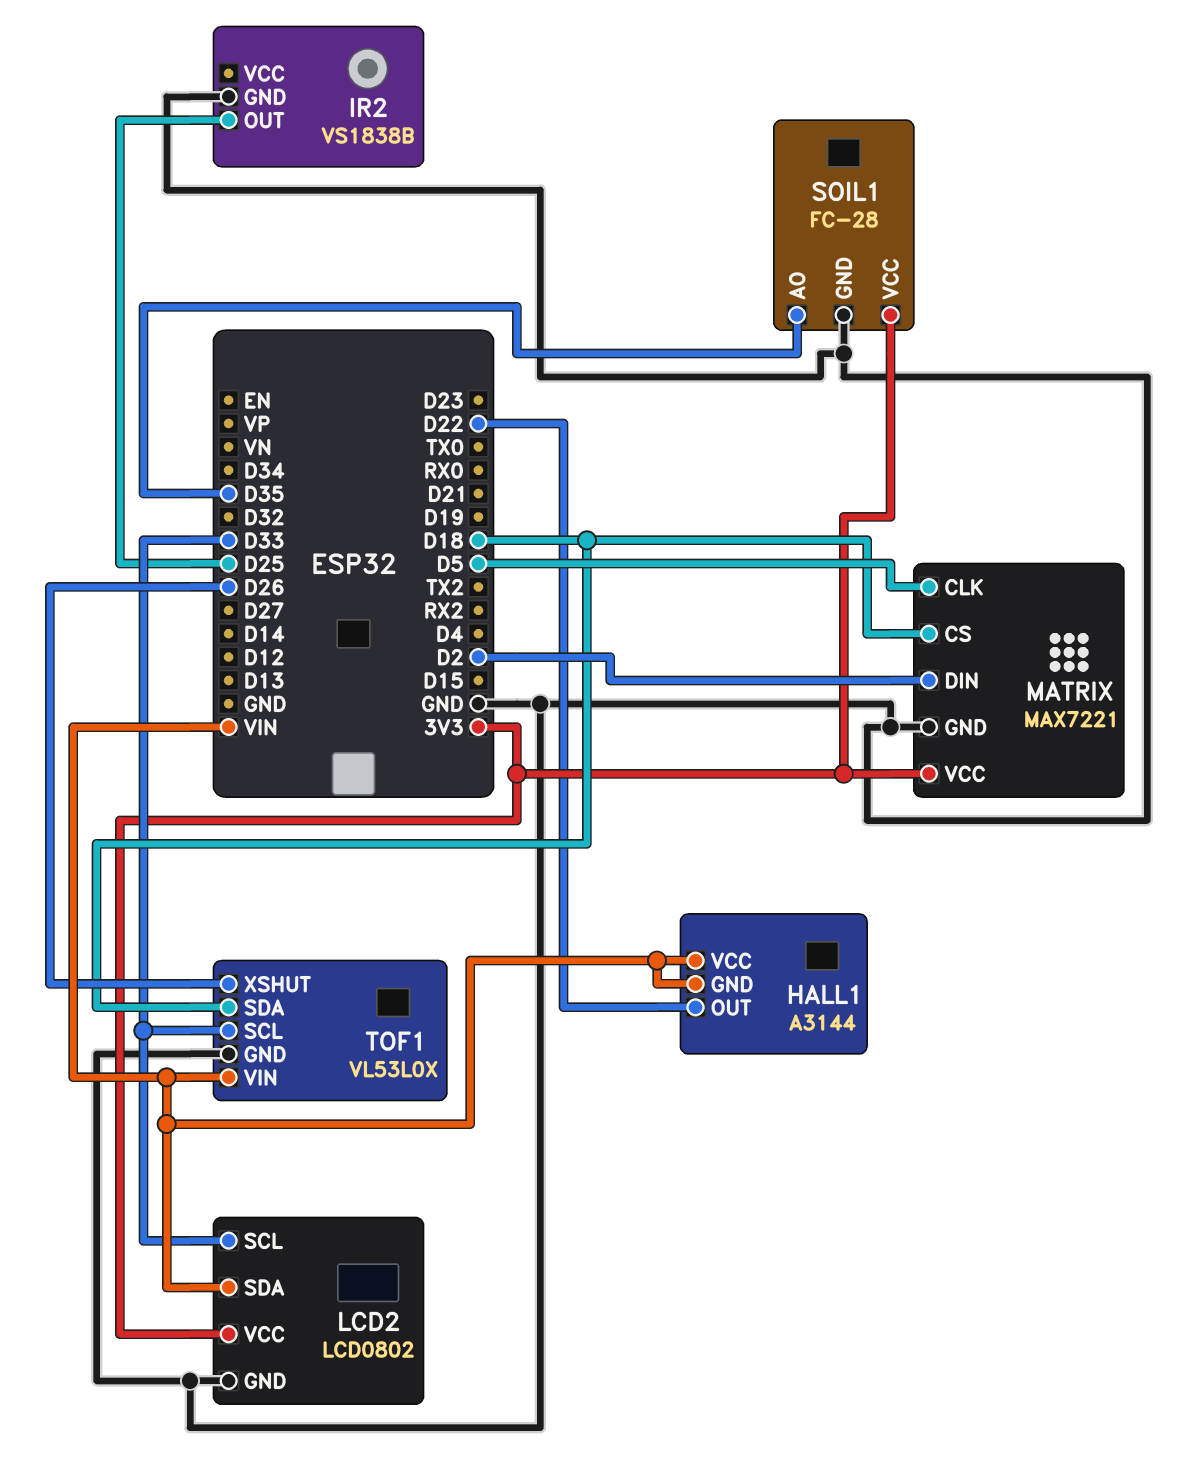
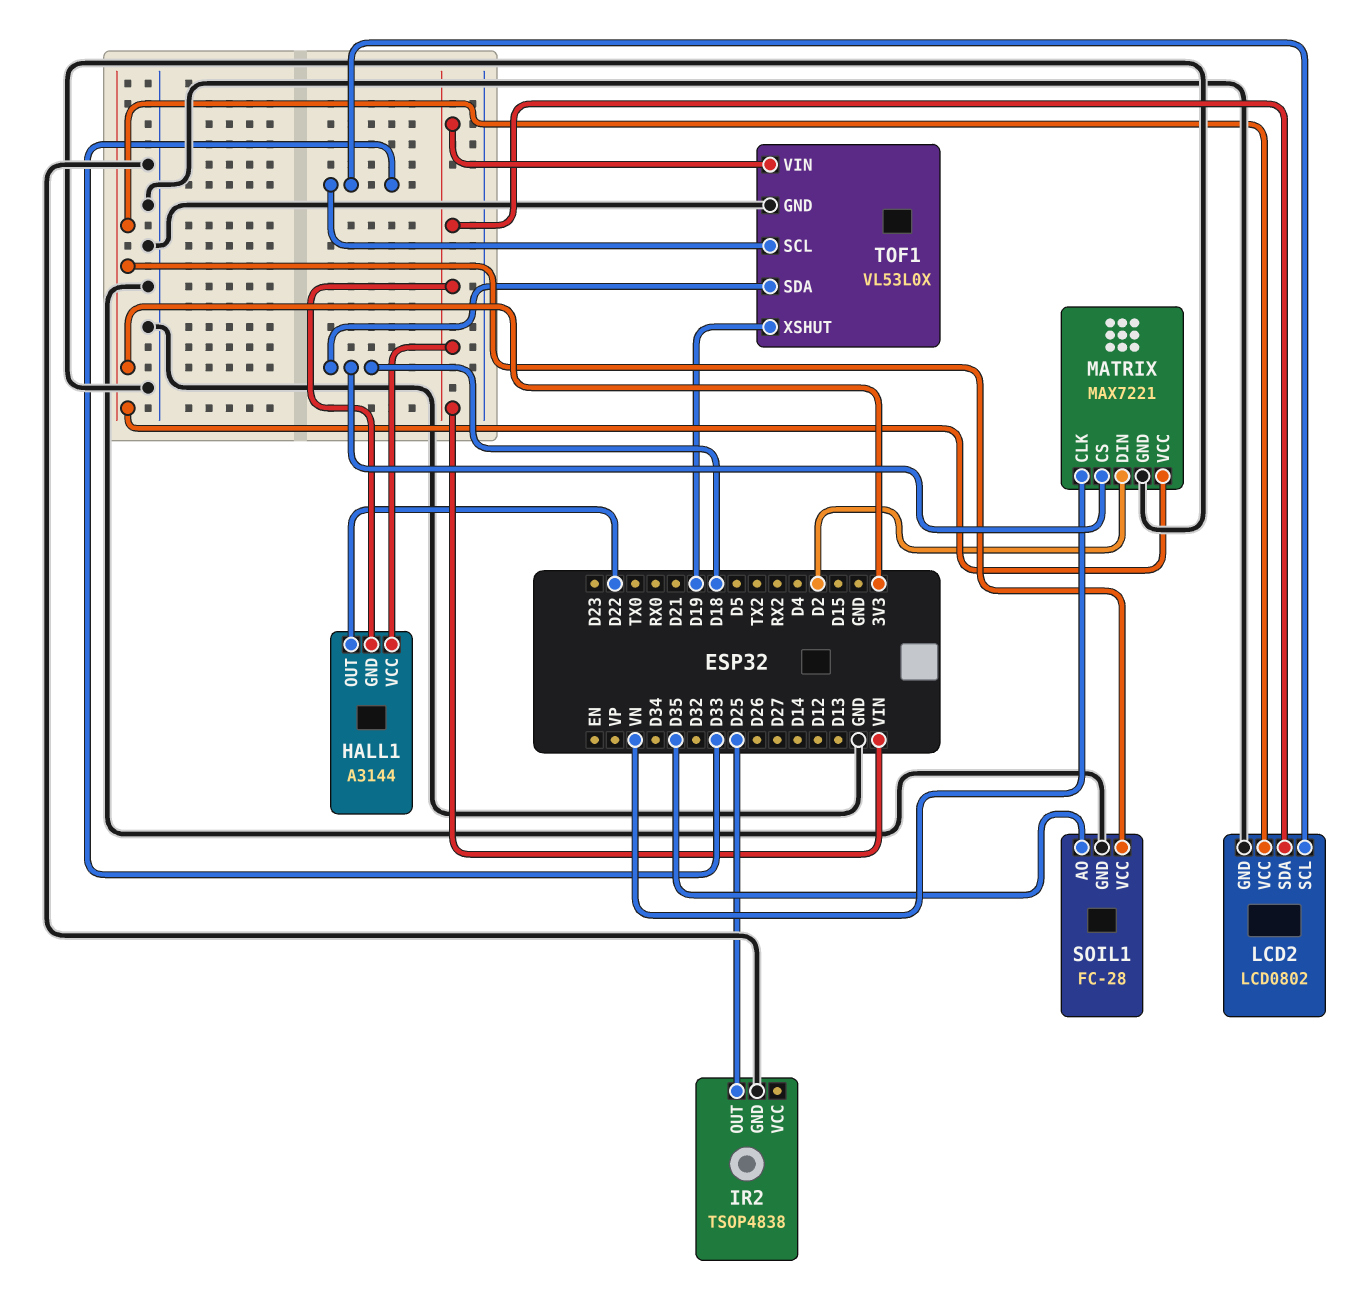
IR2: VS1838B -> TSOP4838
MATRIX pin CLK: D5 -> VN
TOF1 pin XSHUT: D26 -> D19

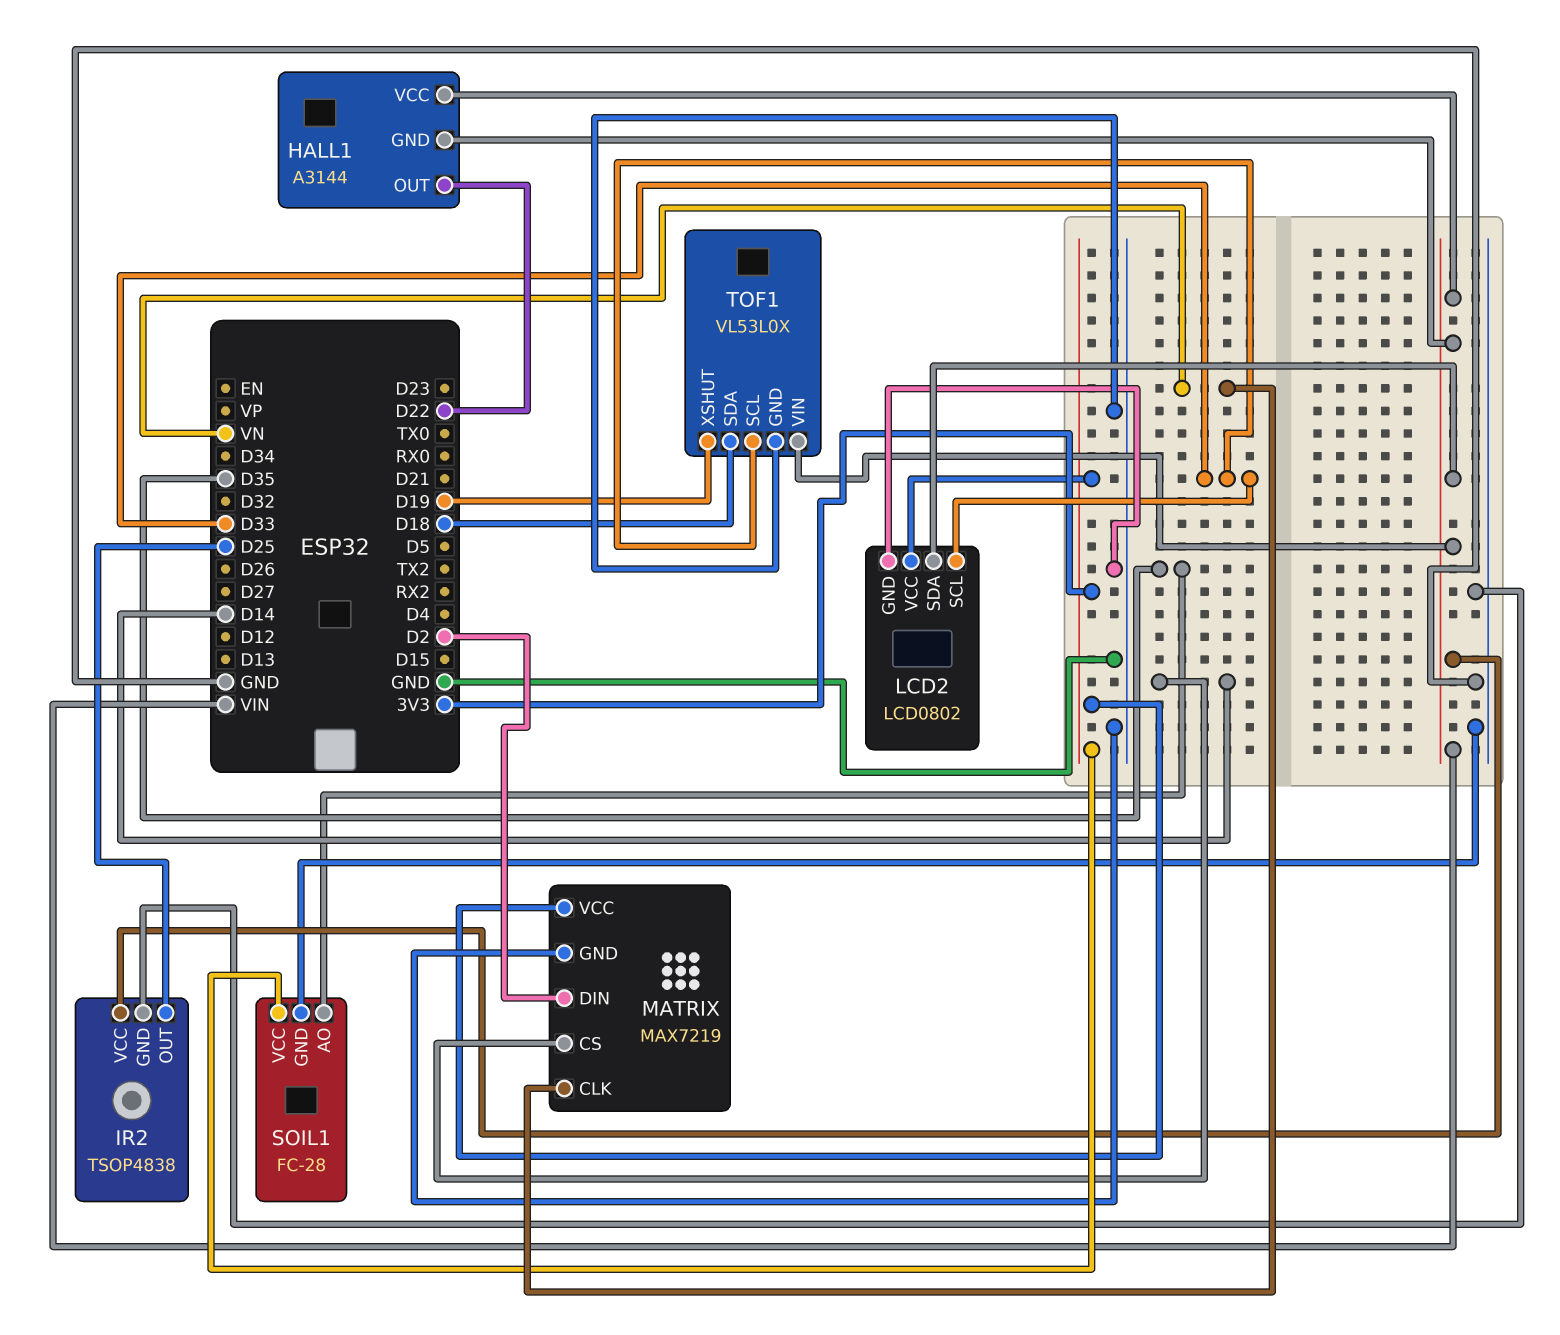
IR2 pin VCC: none -> VIN
MATRIX: MAX7221 -> MAX7219
MATRIX pin CS: D18 -> D14

